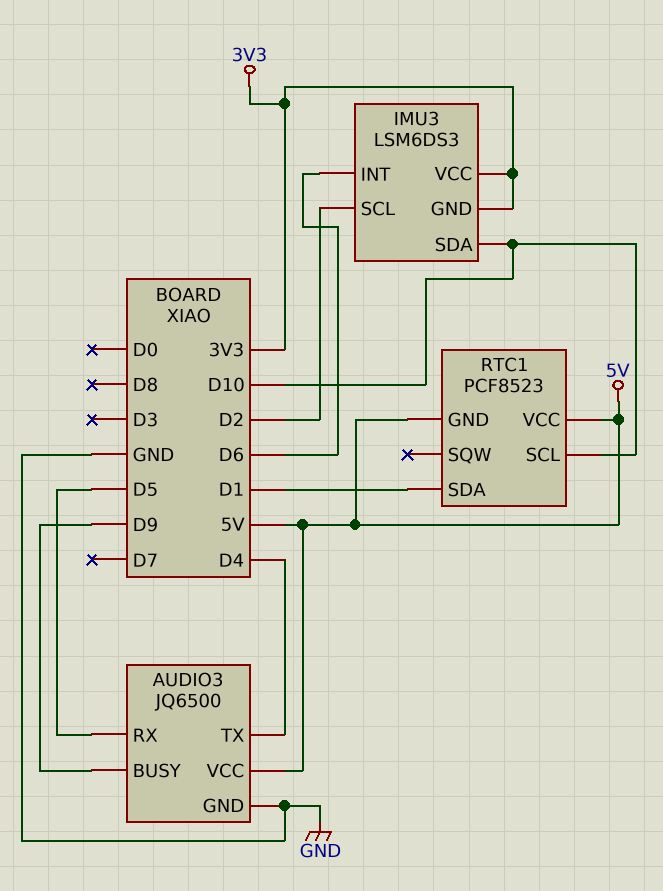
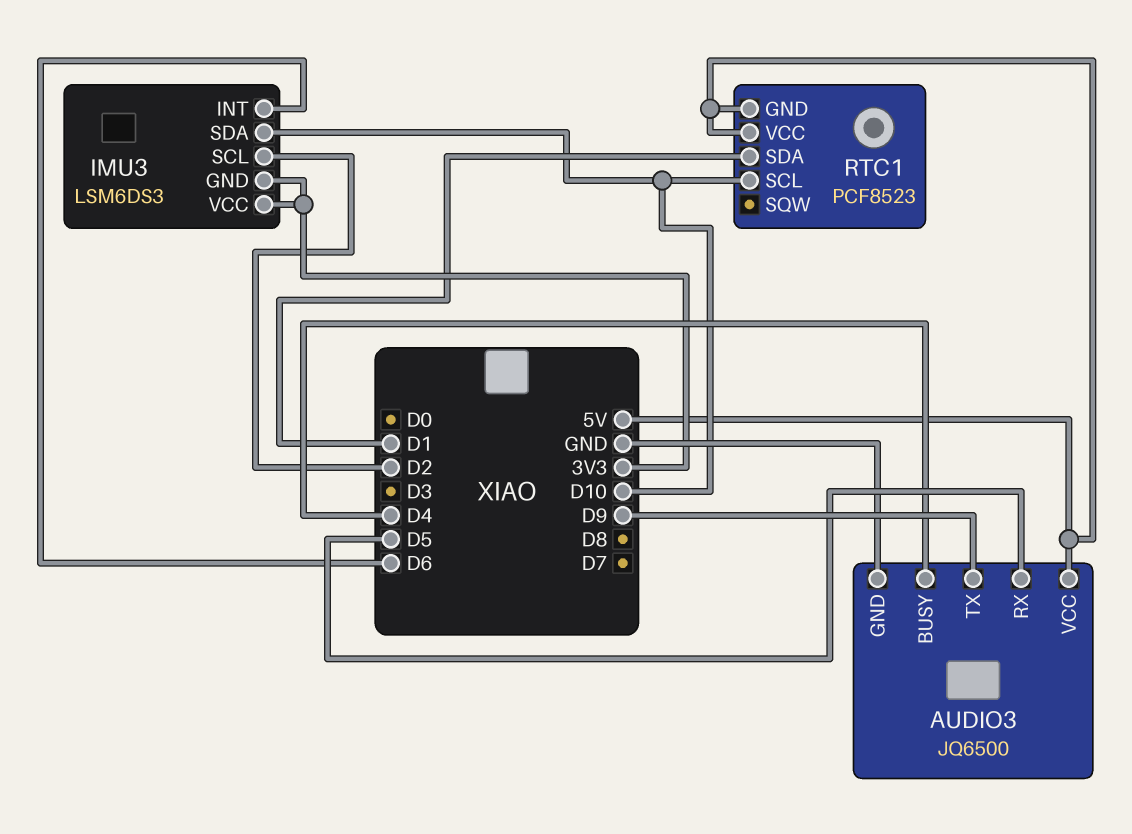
AUDIO3 pin BUSY: D9 -> D4
AUDIO3 pin TX: D4 -> D9

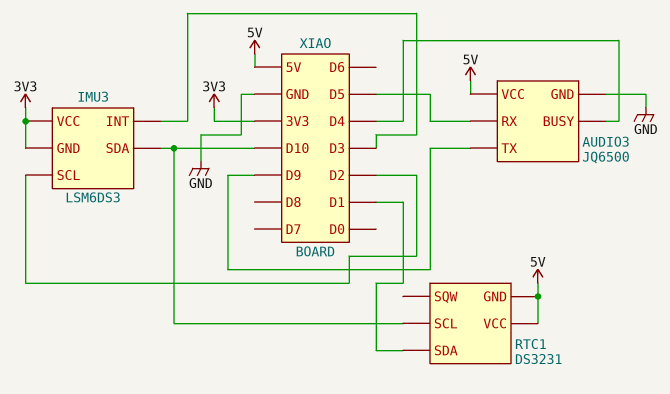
IMU3 pin INT: D6 -> D3
RTC1: PCF8523 -> DS3231

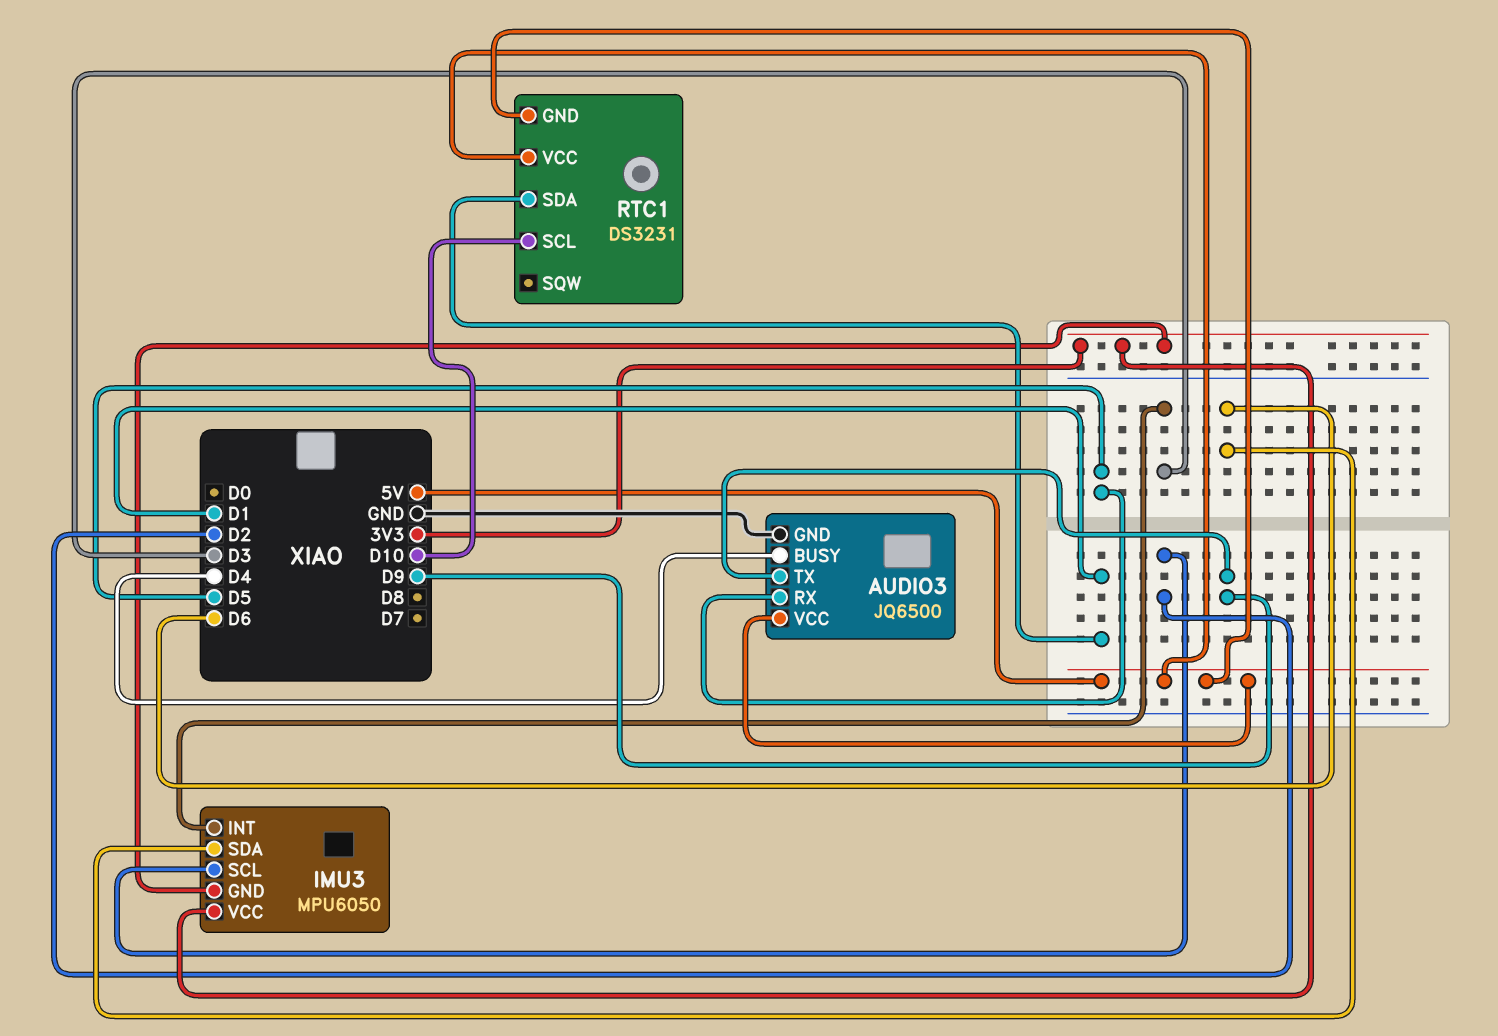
IMU3: LSM6DS3 -> MPU6050
IMU3 pin SDA: D10 -> D6

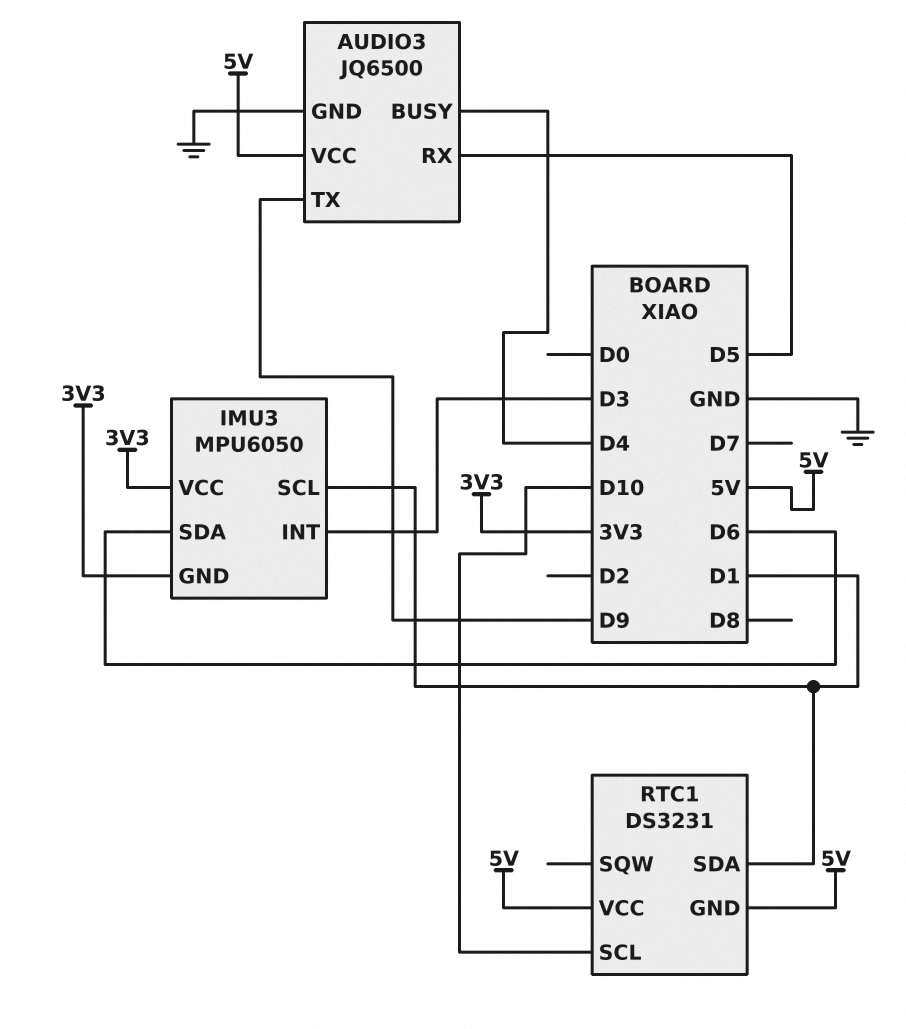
IMU3 pin SCL: D2 -> D1

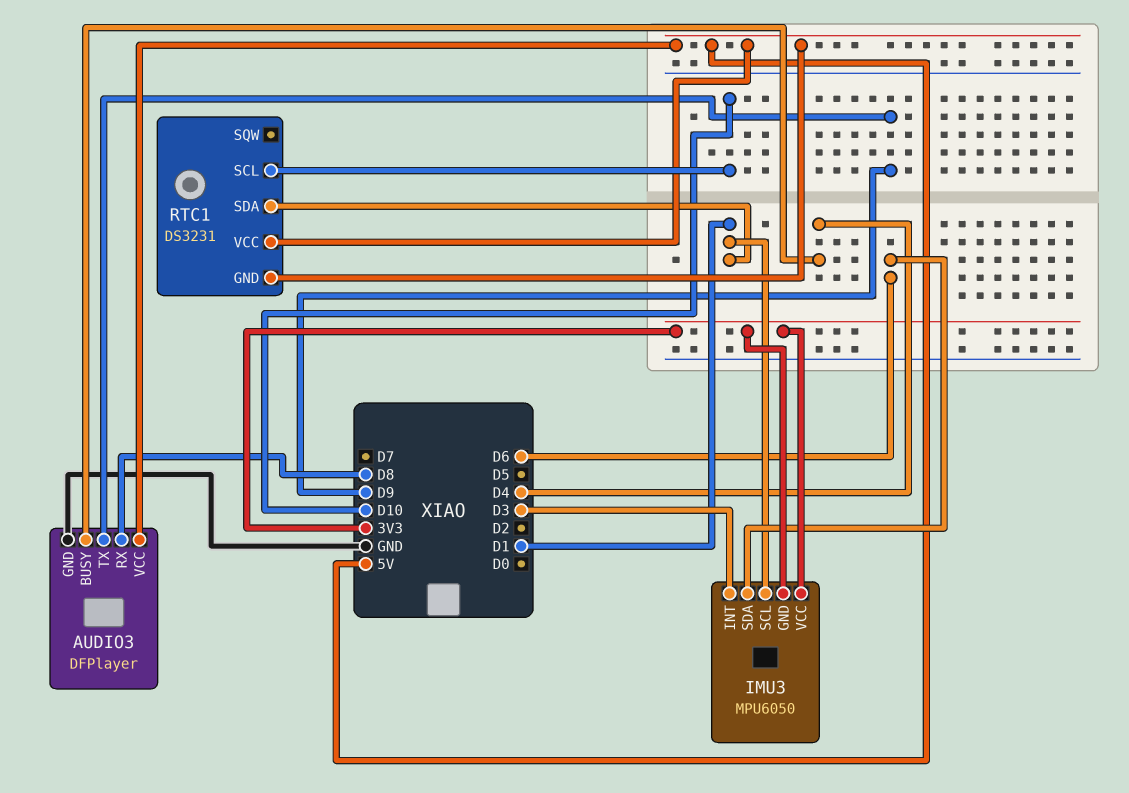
AUDIO3: JQ6500 -> DFPlayer
AUDIO3 pin RX: D5 -> D8

